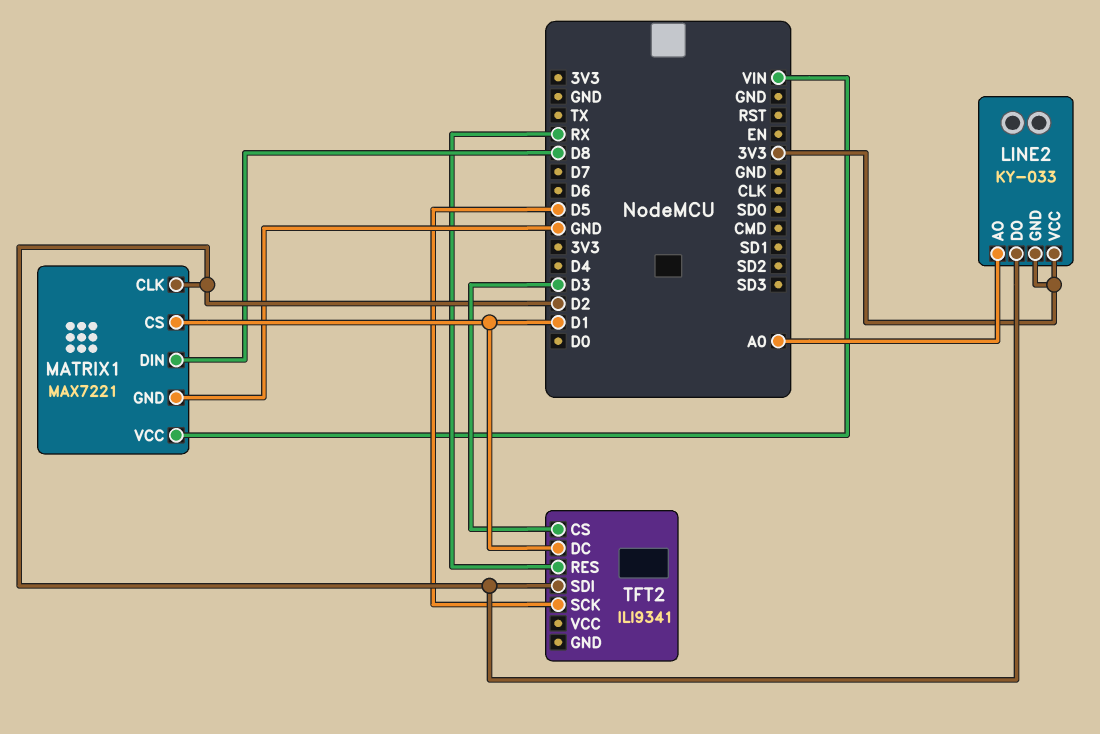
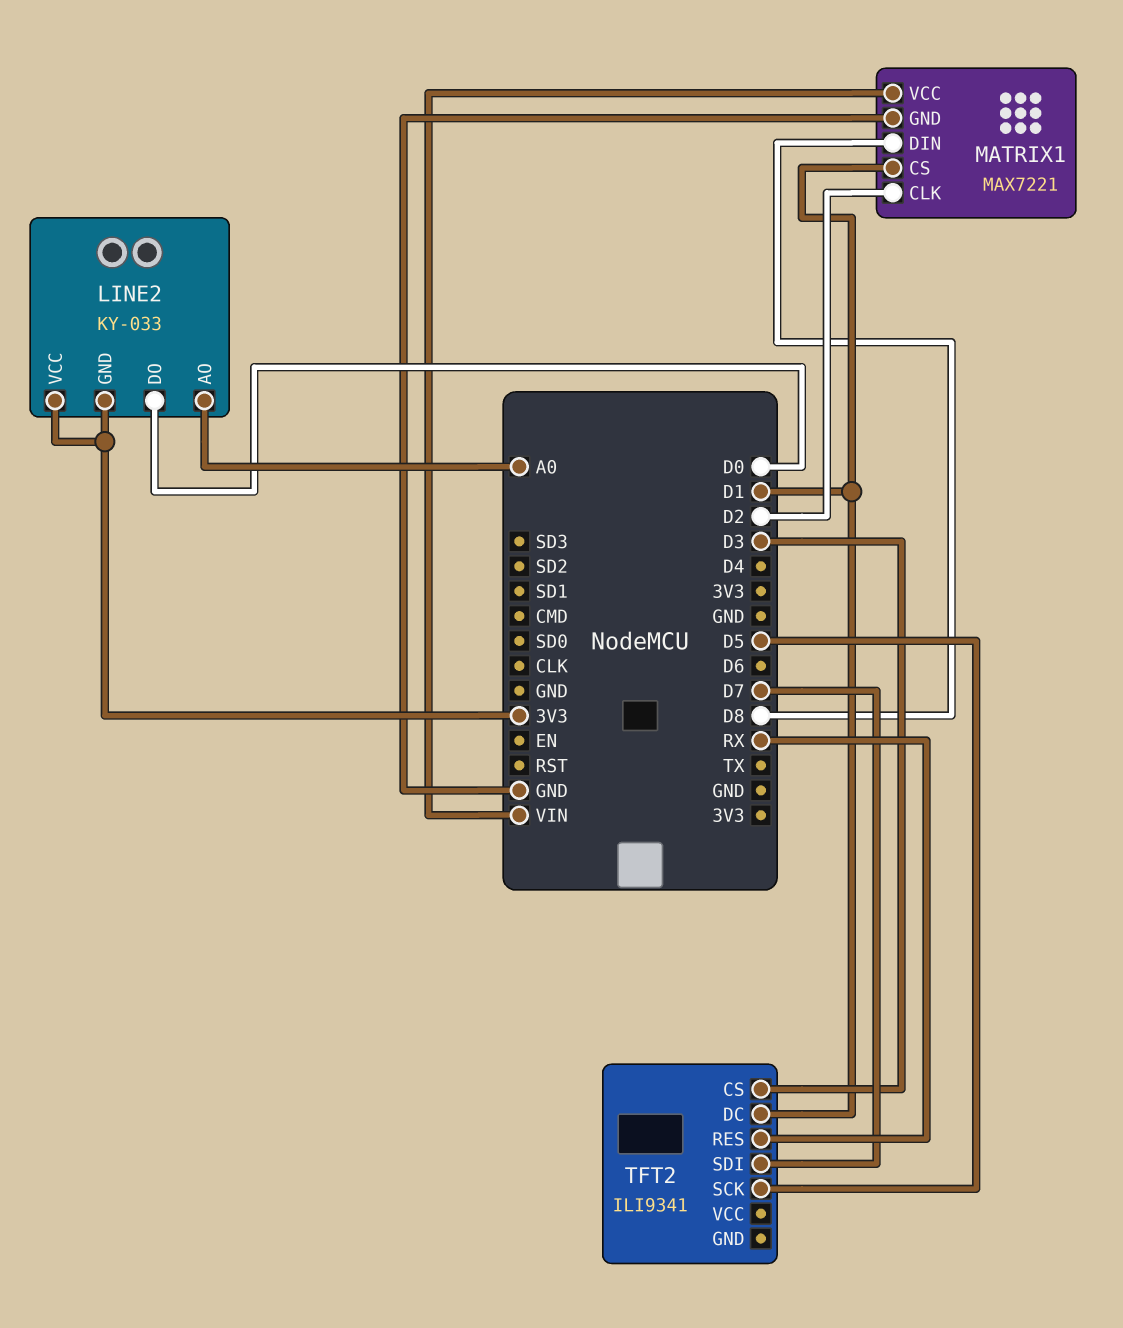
LINE2 pin DO: D2 -> D0
TFT2 pin SDI: D2 -> D7

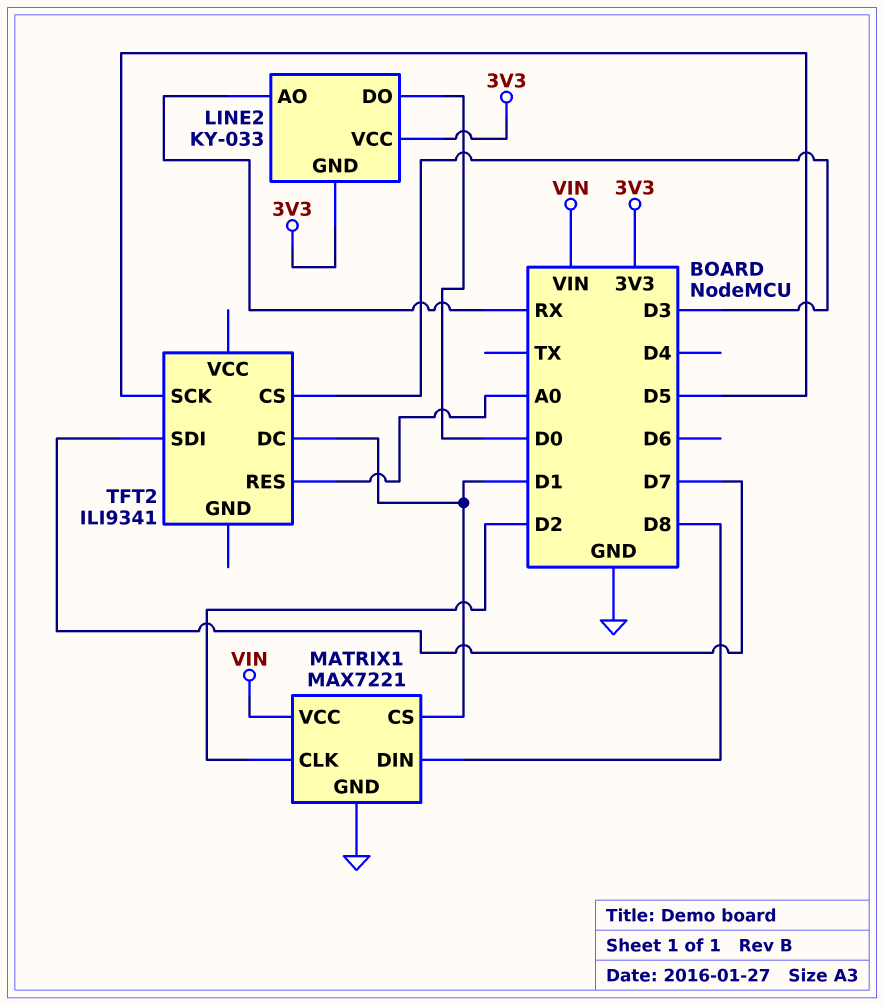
LINE2 pin AO: A0 -> RX
TFT2 pin RES: RX -> A0

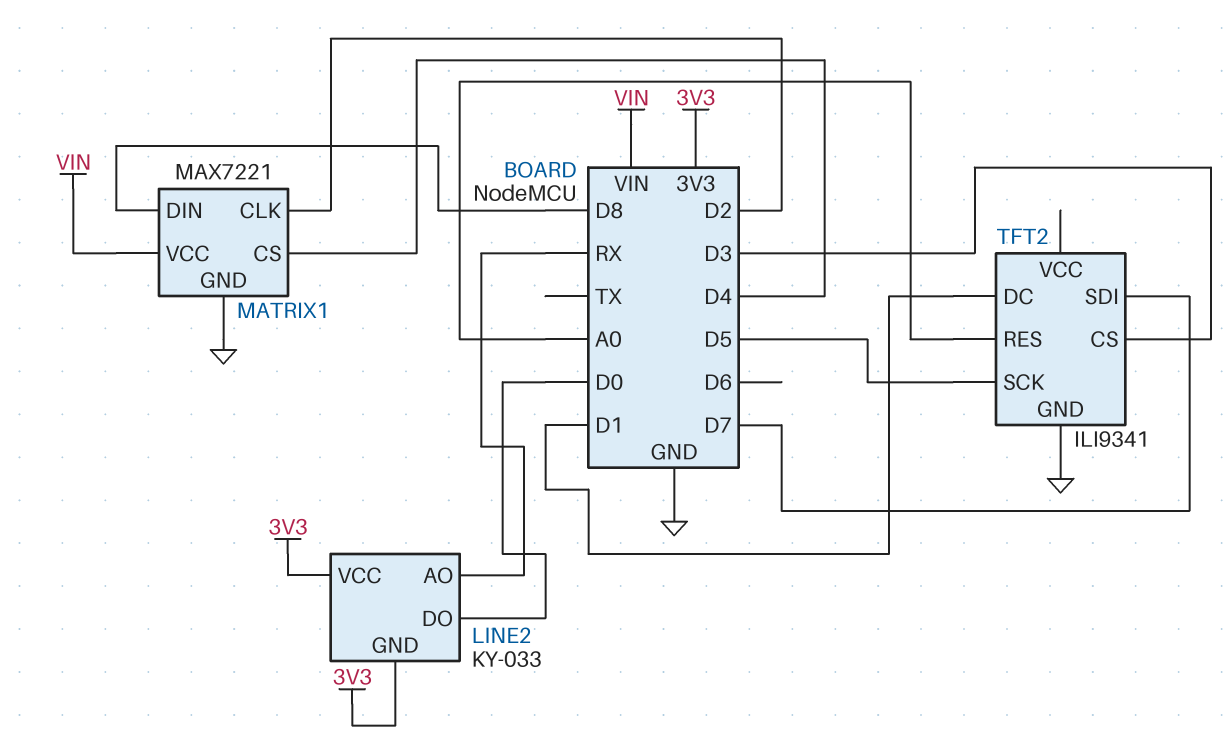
MATRIX1 pin CS: D1 -> D4
TFT2 pin GND: none -> GND

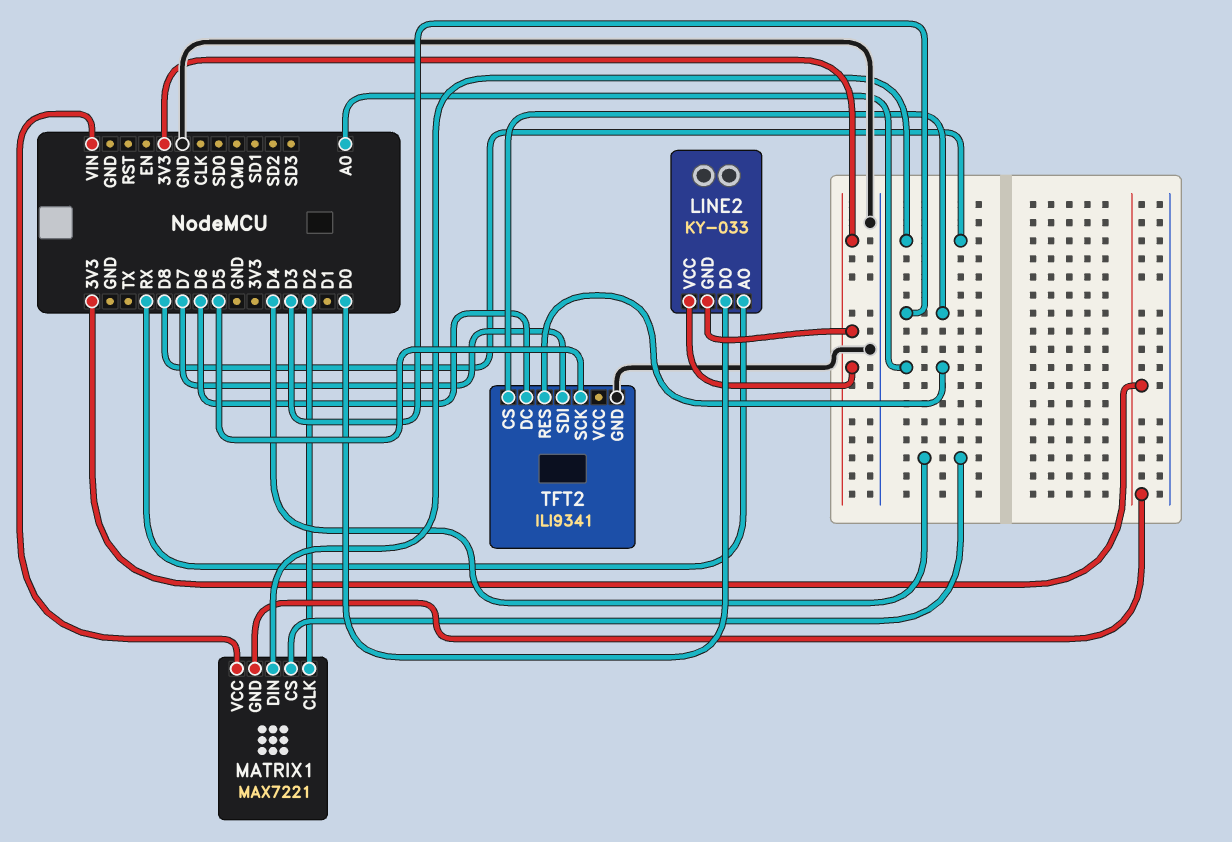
MATRIX1 pin GND: GND -> 3V3
TFT2 pin DC: D1 -> D6

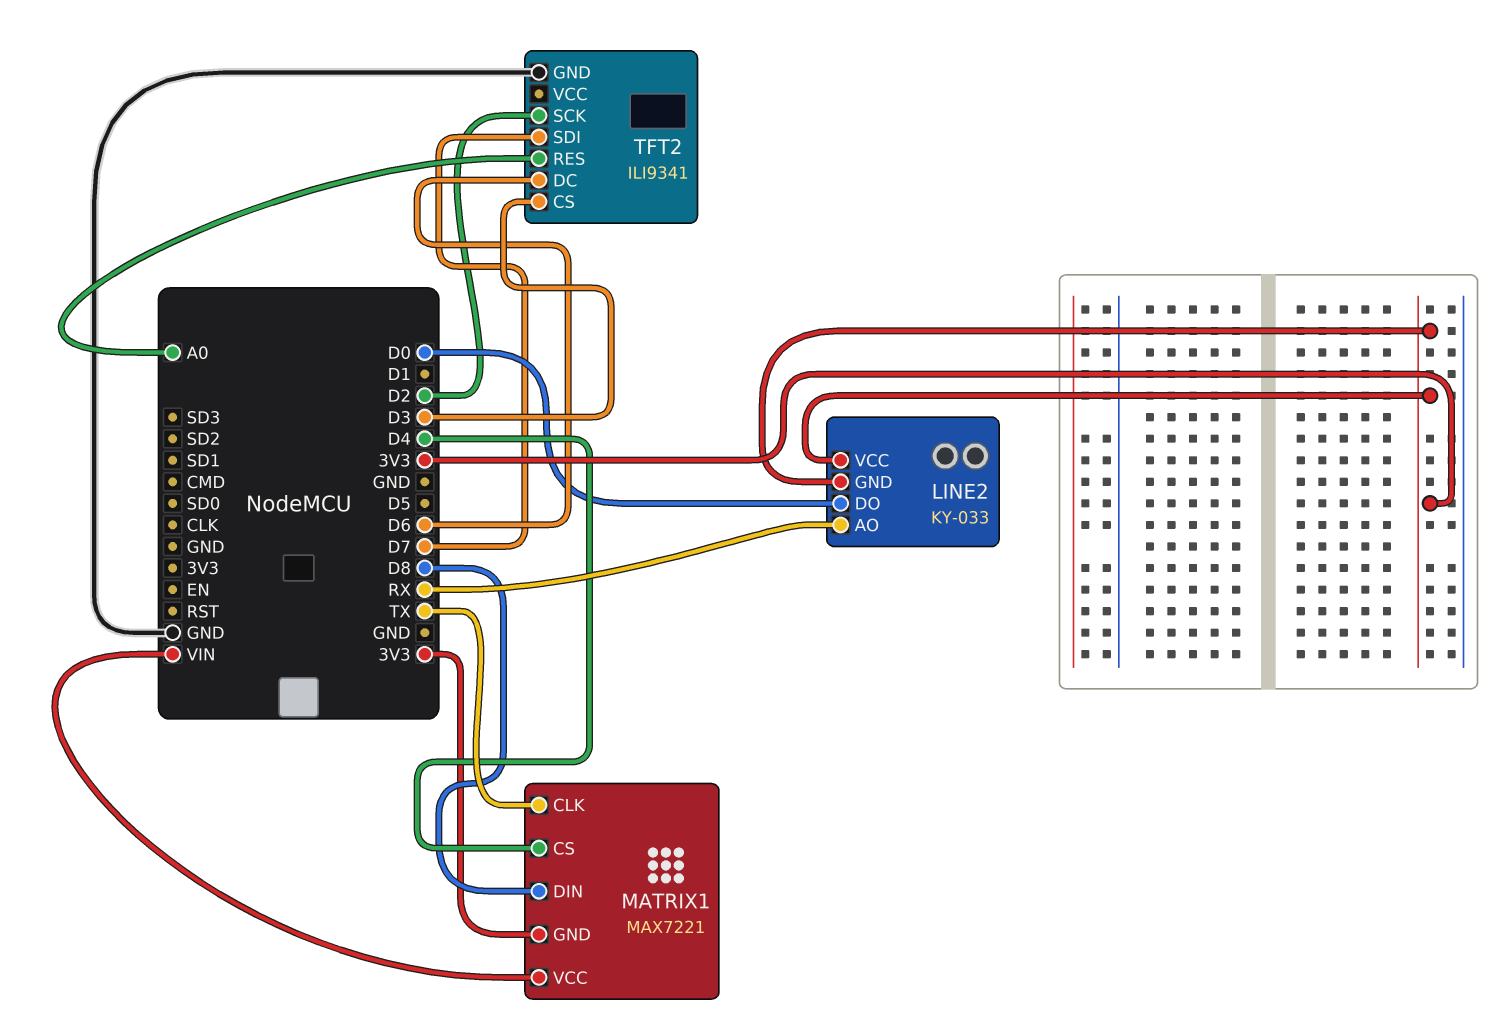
MATRIX1 pin CLK: D2 -> TX
TFT2 pin SCK: D5 -> D2

